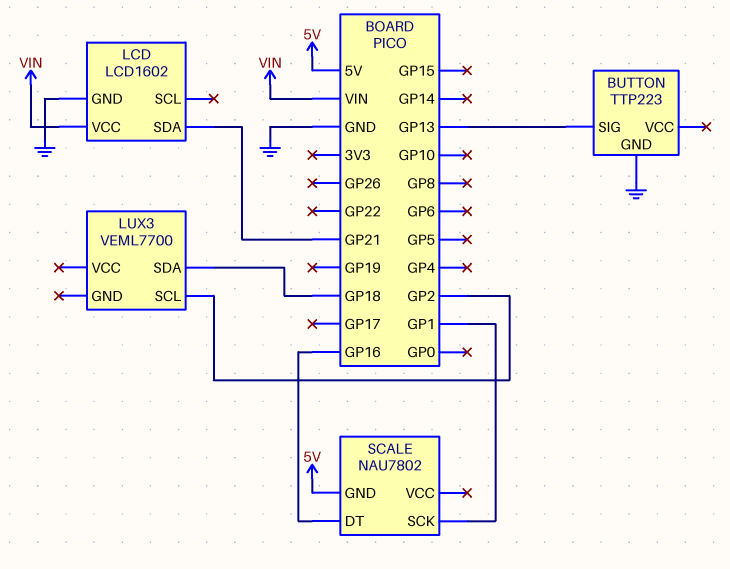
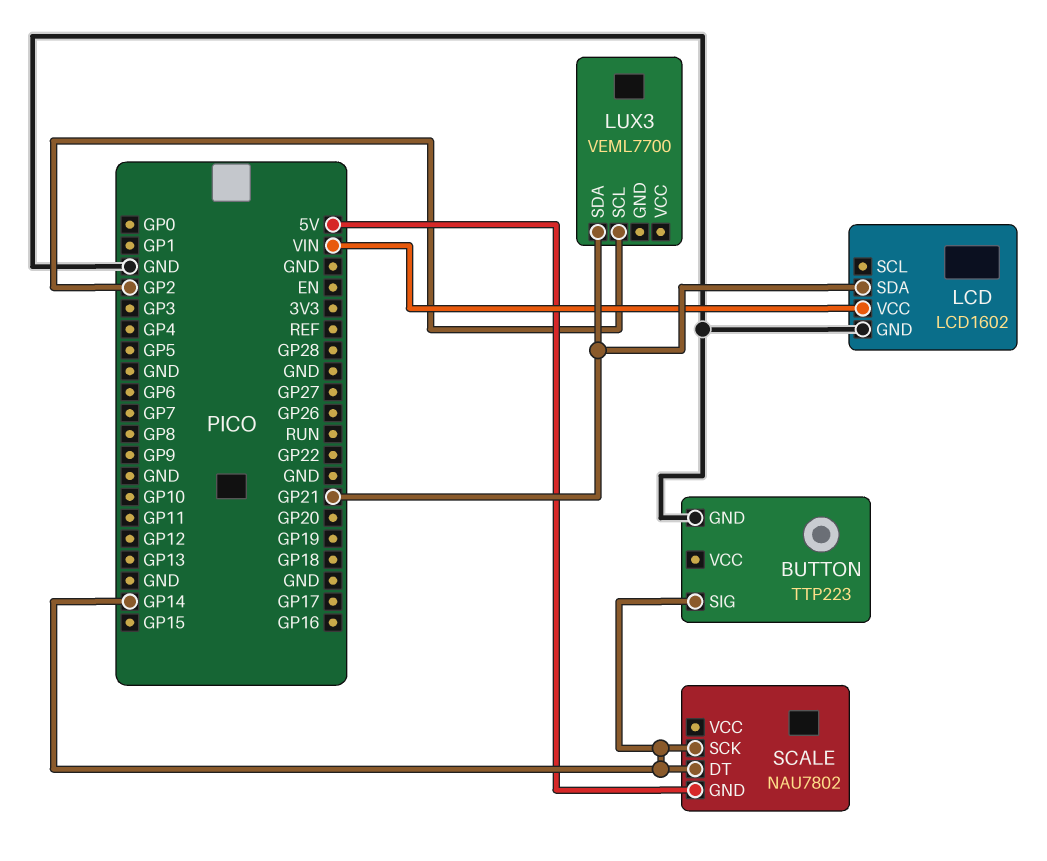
BUTTON pin SIG: GP13 -> GP14
LUX3 pin SDA: GP18 -> GP21
SCALE pin DT: GP16 -> GP14
SCALE pin SCK: GP1 -> GP14

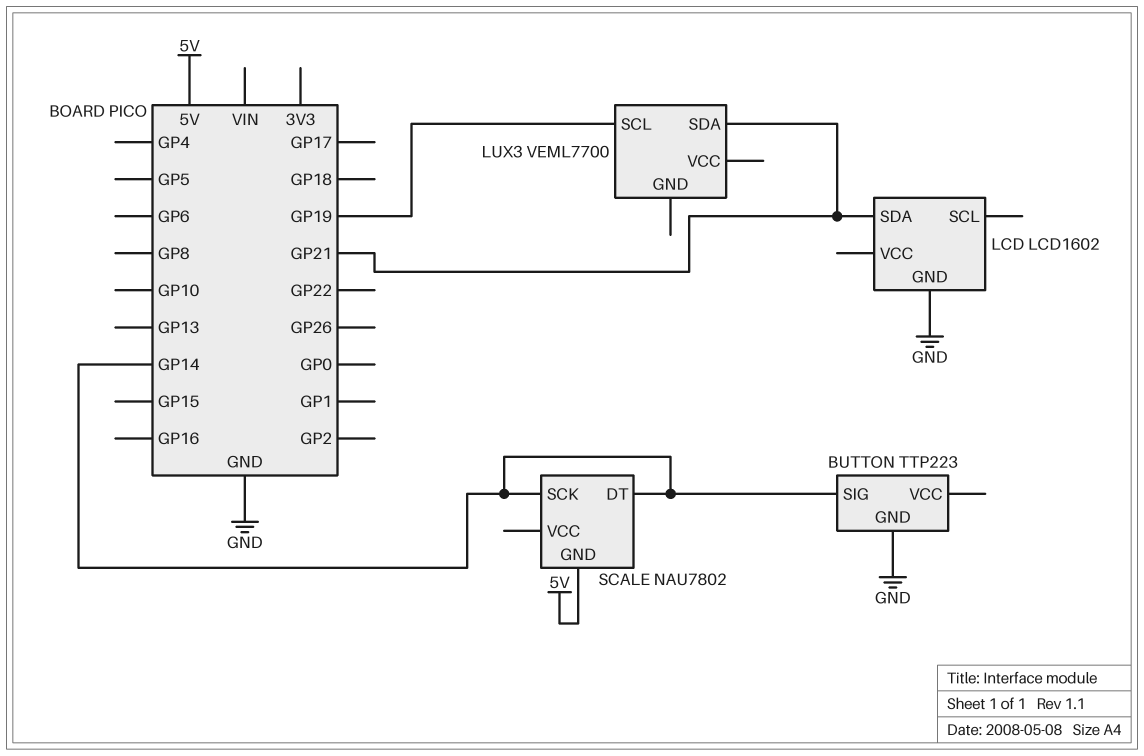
LCD pin VCC: VIN -> none
LUX3 pin SCL: GP2 -> GP19

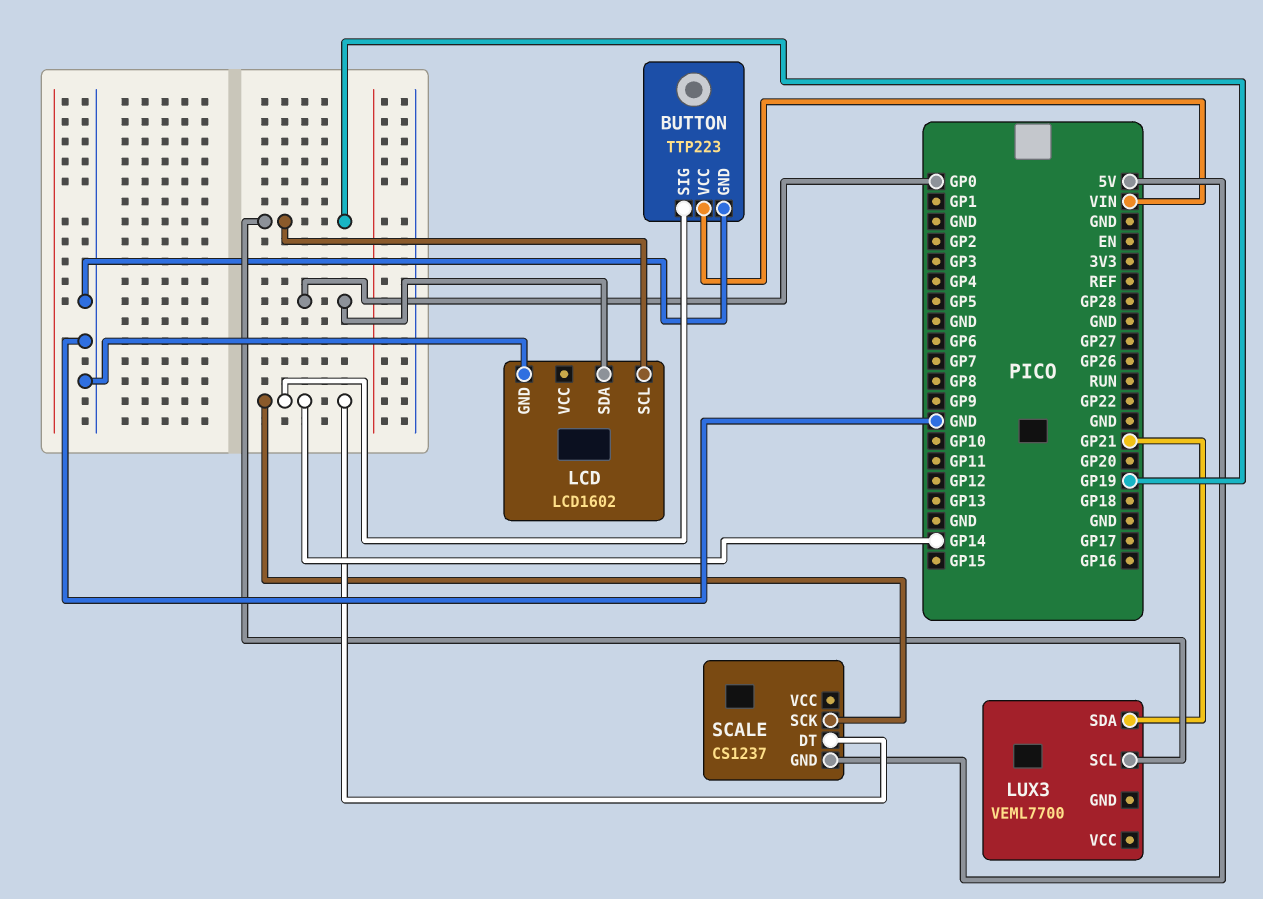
BUTTON pin VCC: none -> VIN
LCD pin SCL: none -> GP19
LCD pin SDA: GP21 -> GP0
SCALE: NAU7802 -> CS1237

